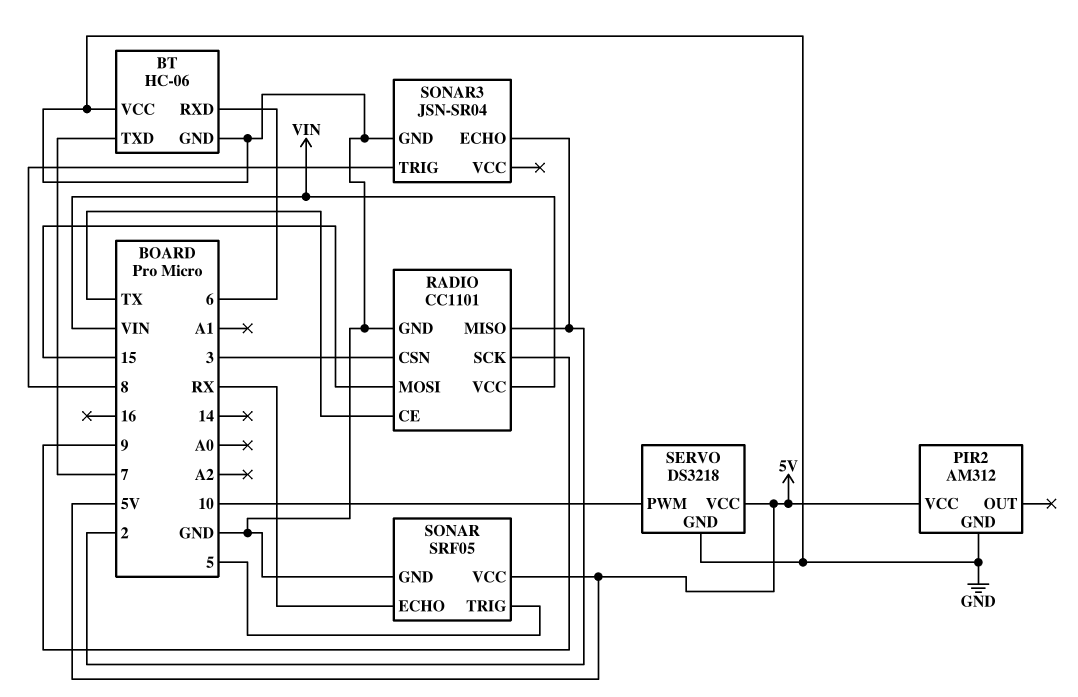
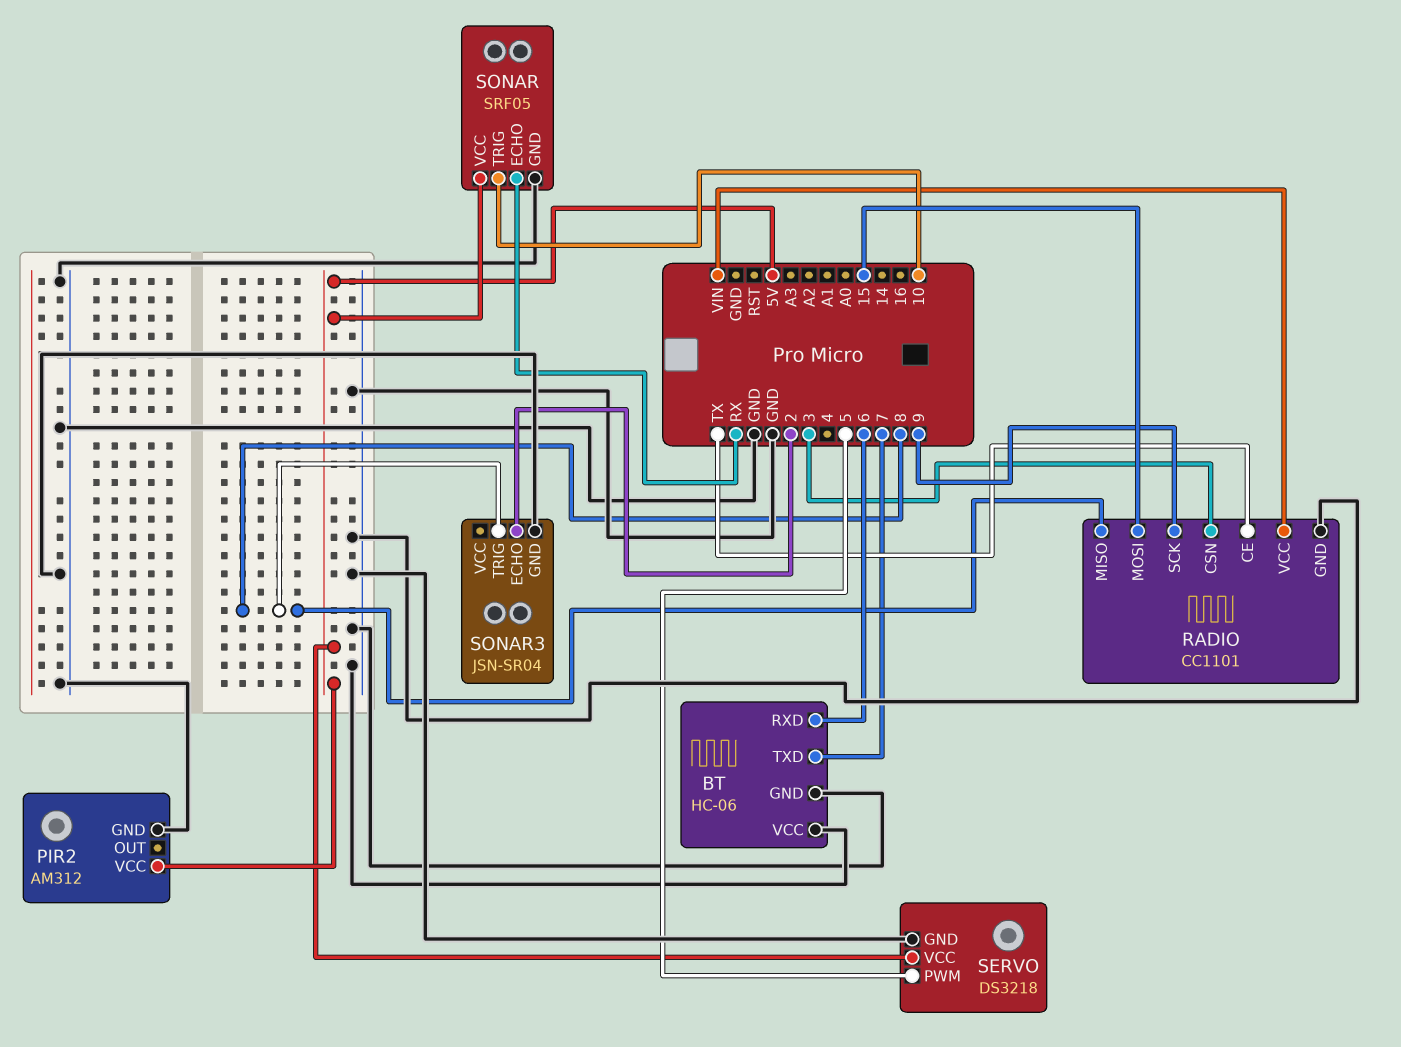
RADIO pin MISO: 2 -> 8
SERVO pin PWM: 10 -> 5
SONAR pin TRIG: 5 -> 10

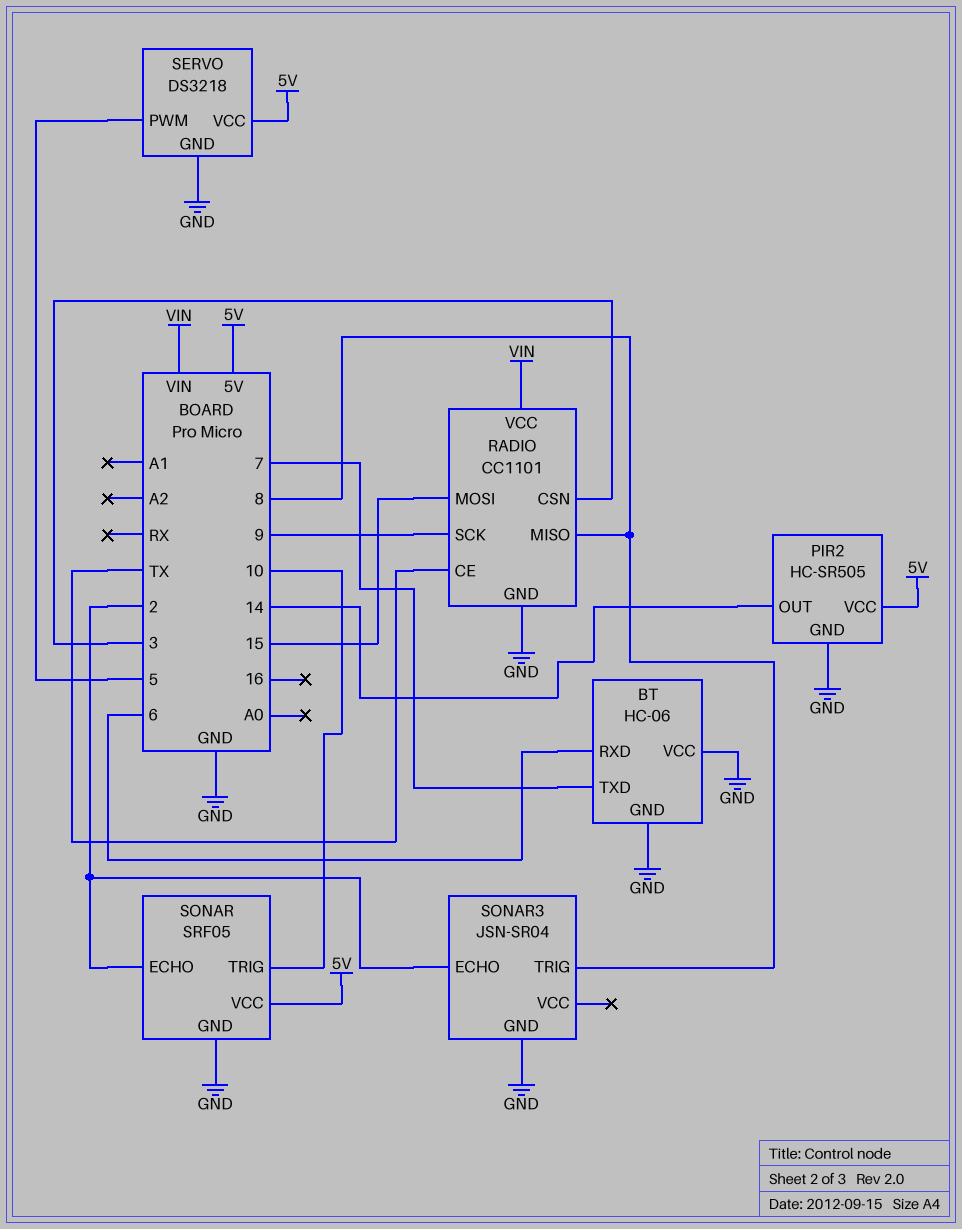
PIR2: AM312 -> HC-SR505
PIR2 pin OUT: none -> 14
SONAR pin ECHO: RX -> 2

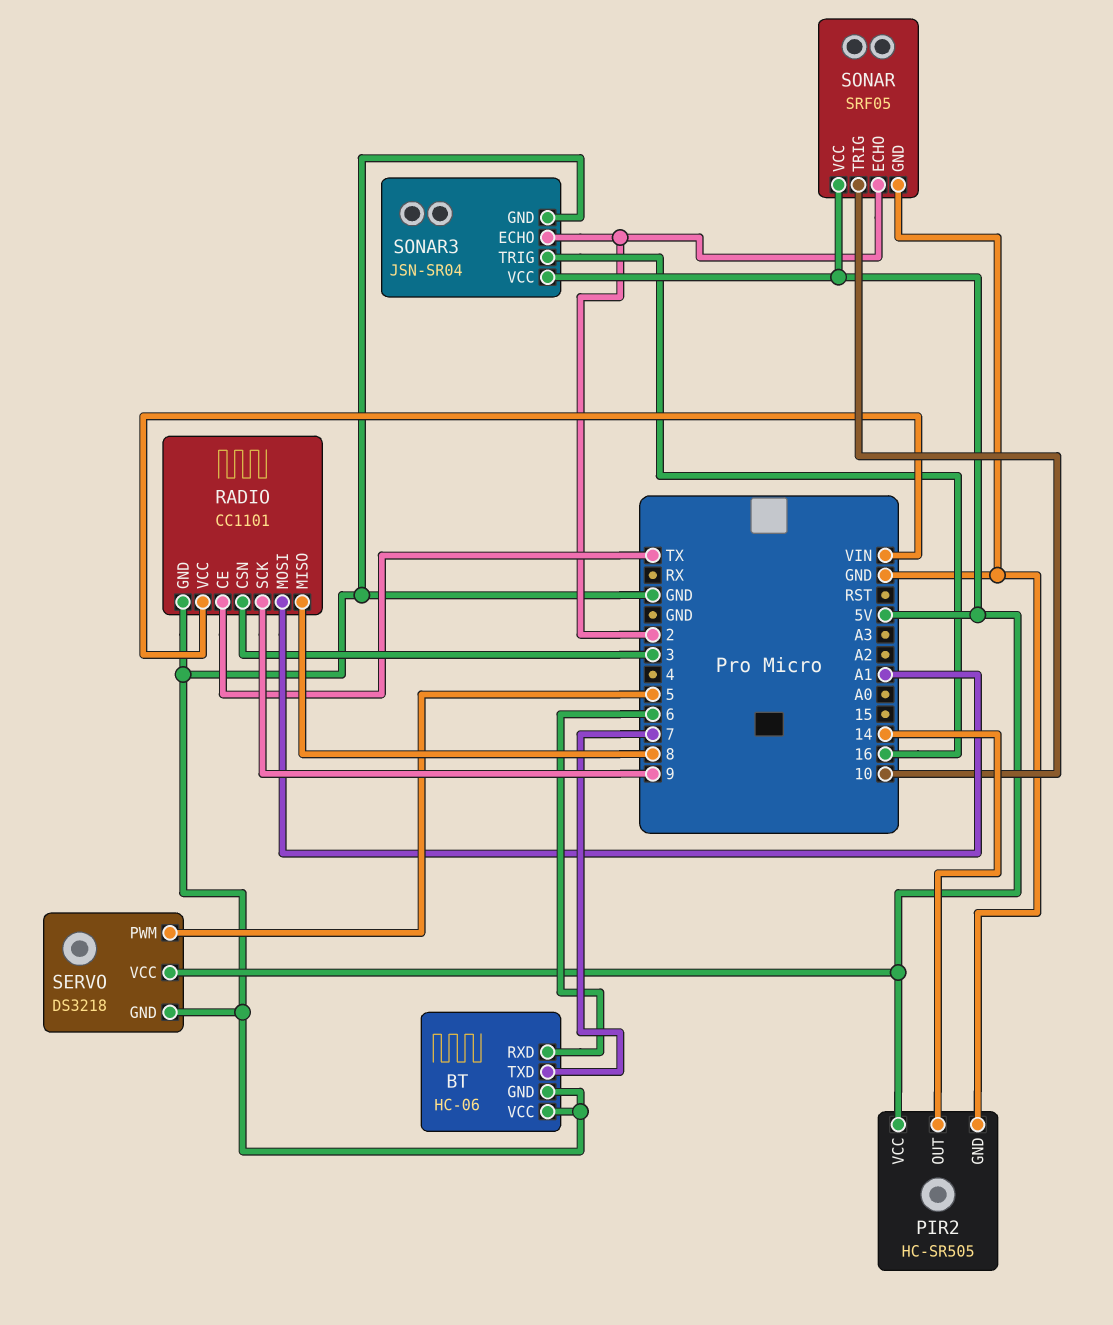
RADIO pin MOSI: 15 -> A1
SONAR3 pin TRIG: 8 -> 16
SONAR3 pin VCC: none -> 5V

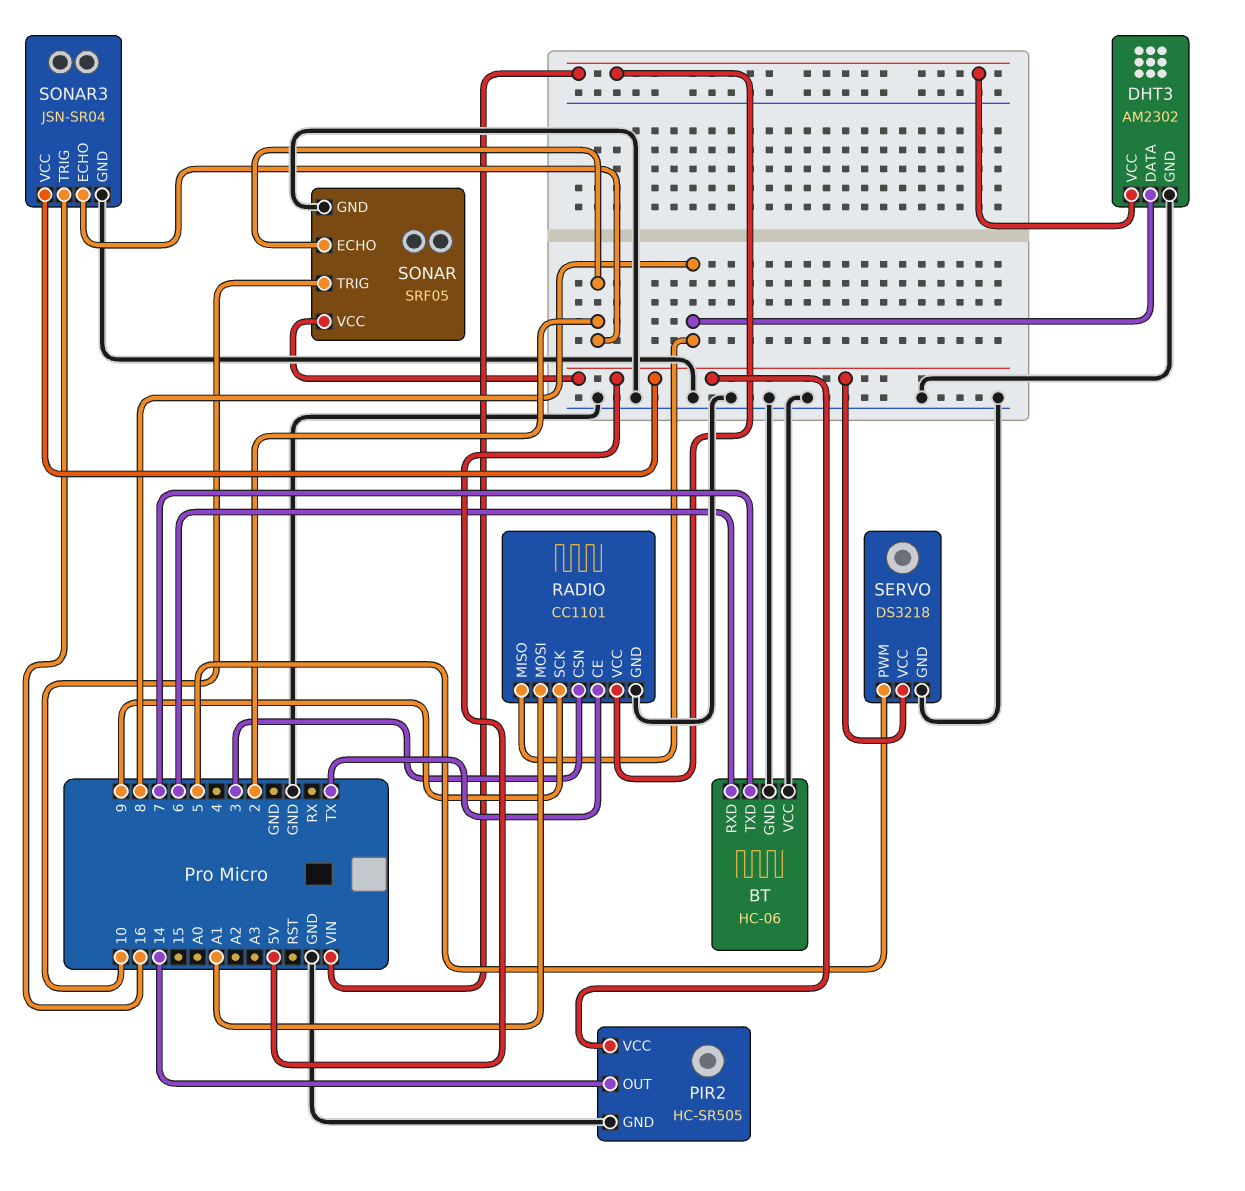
DHT3: none -> AM2302
DHT3 pin DATA: none -> 8
DHT3 pin GND: none -> GND
DHT3 pin VCC: none -> VIN

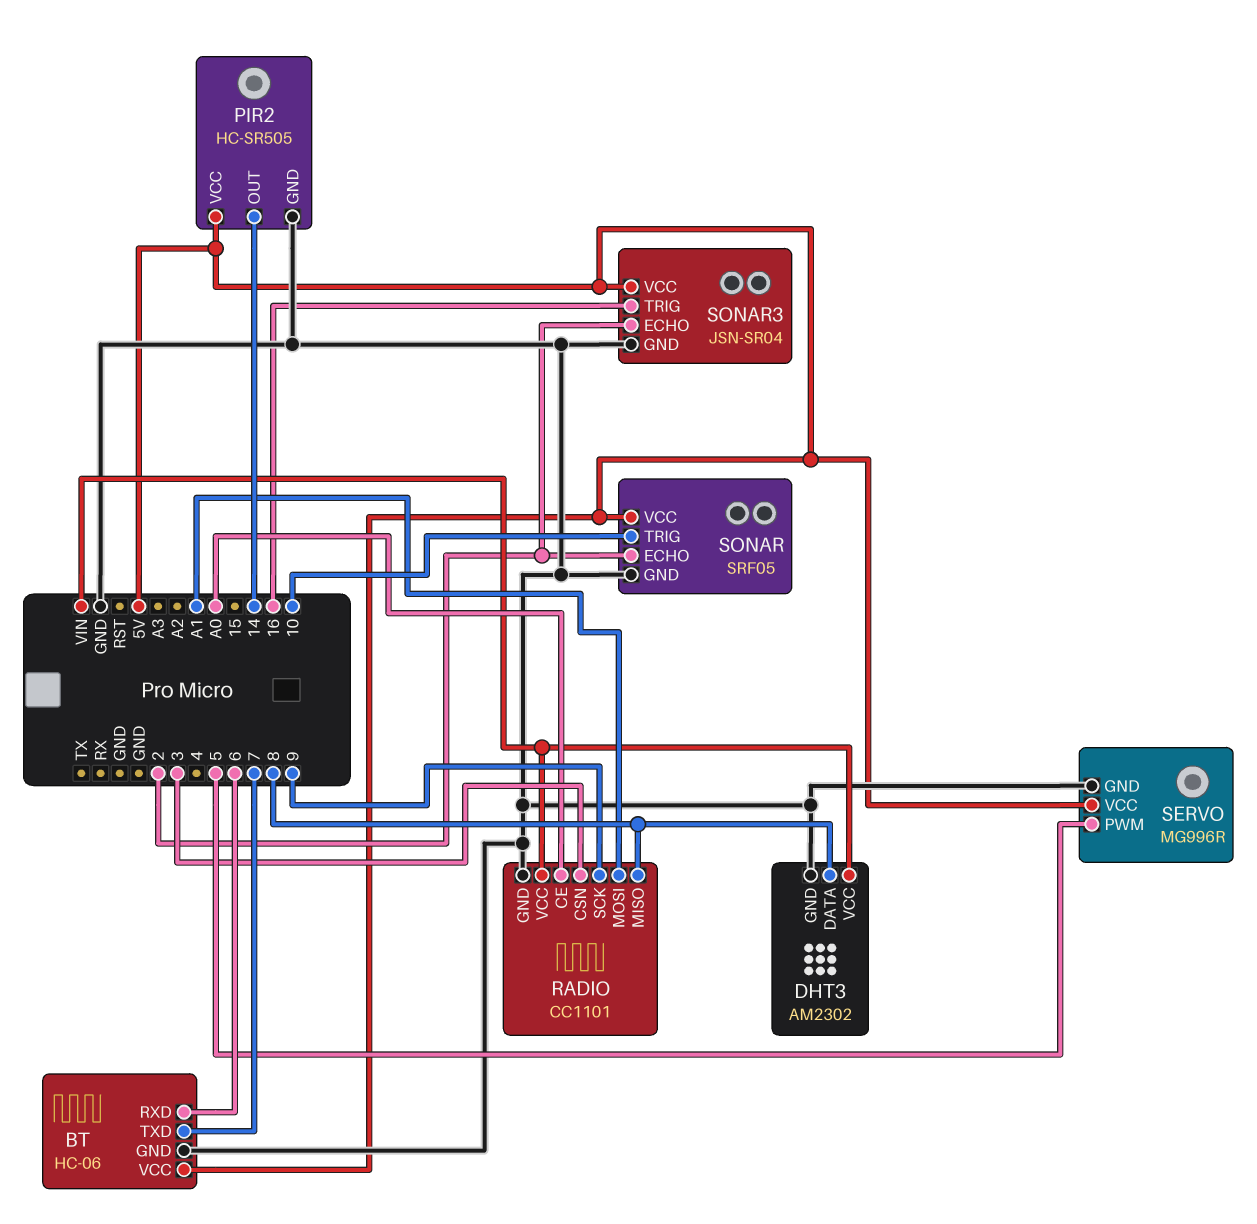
BT pin VCC: GND -> 5V
RADIO pin CE: TX -> A0
SERVO: DS3218 -> MG996R

